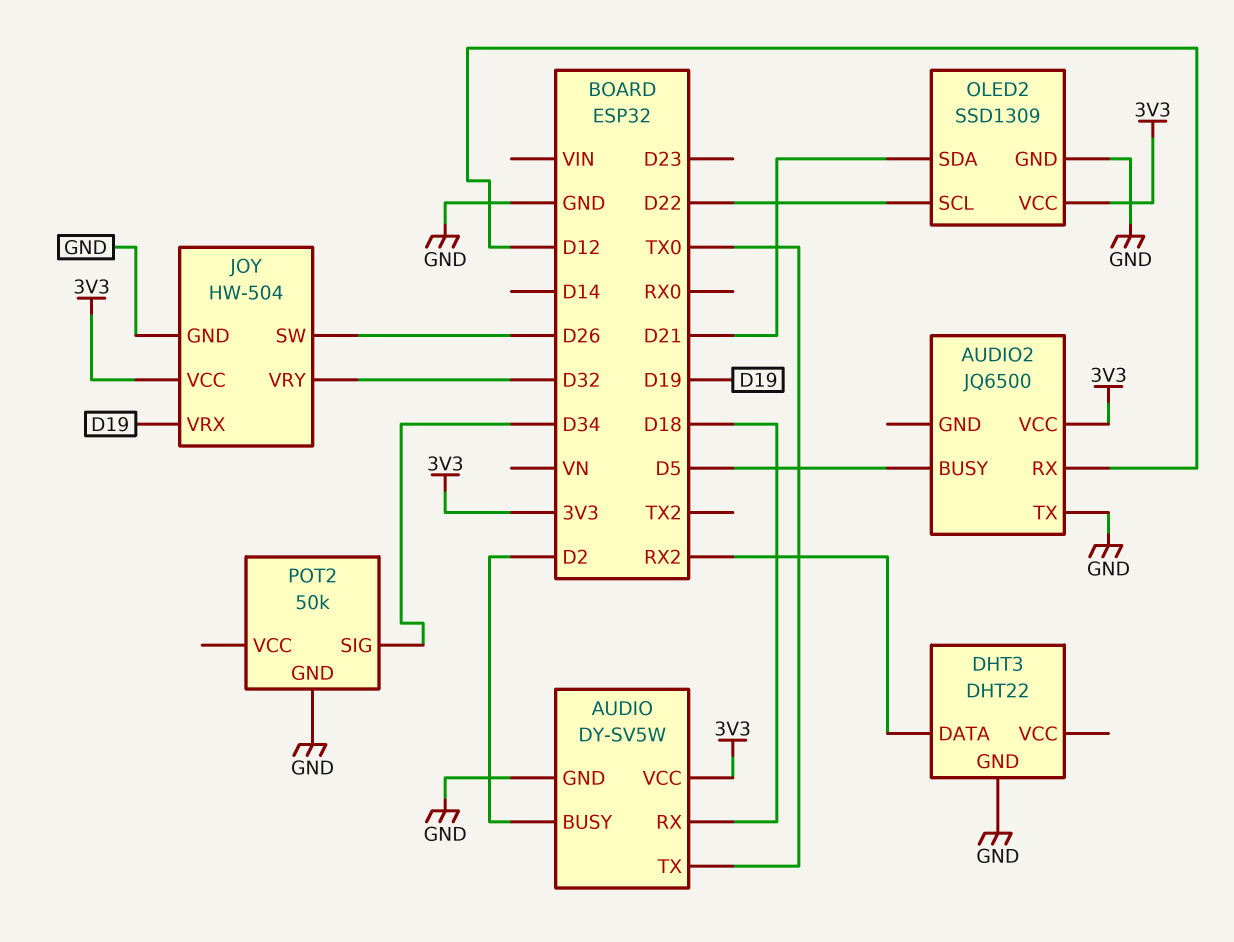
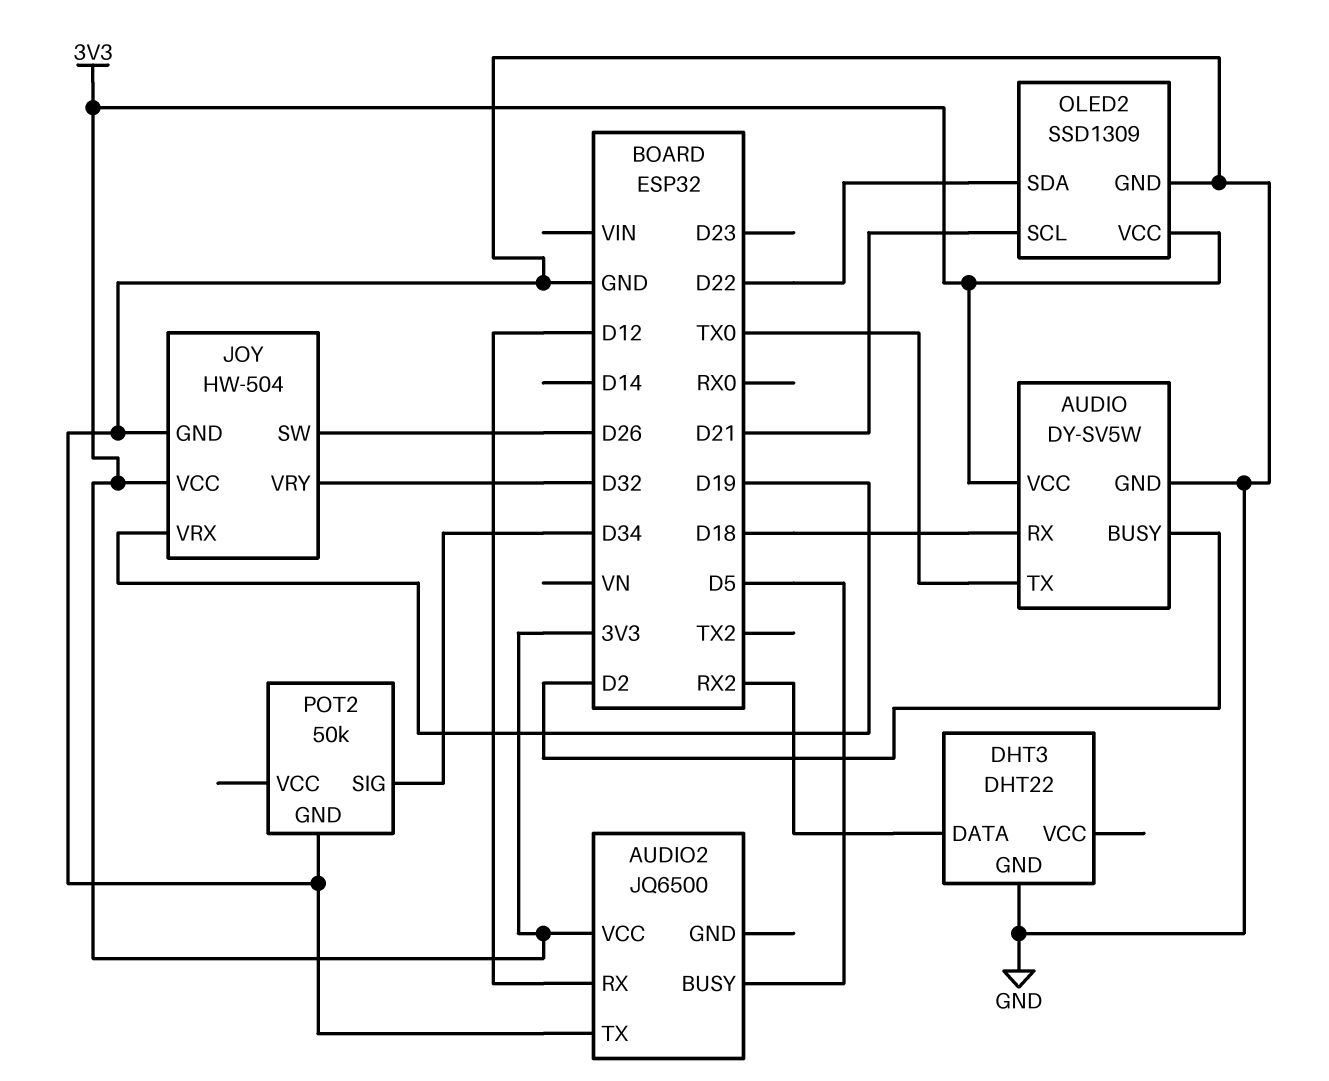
OLED2 pin SCL: D22 -> D21
OLED2 pin SDA: D21 -> D22

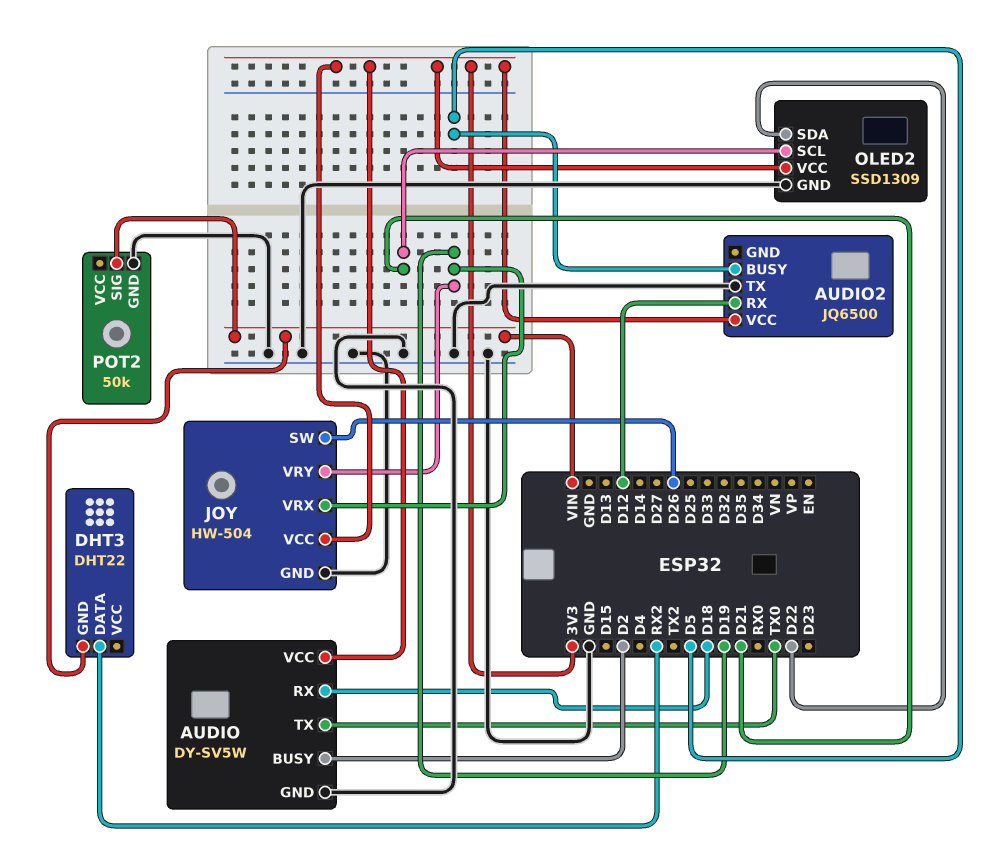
DHT3 pin GND: GND -> VIN
JOY pin VRY: D32 -> D19
POT2 pin SIG: D34 -> VIN

